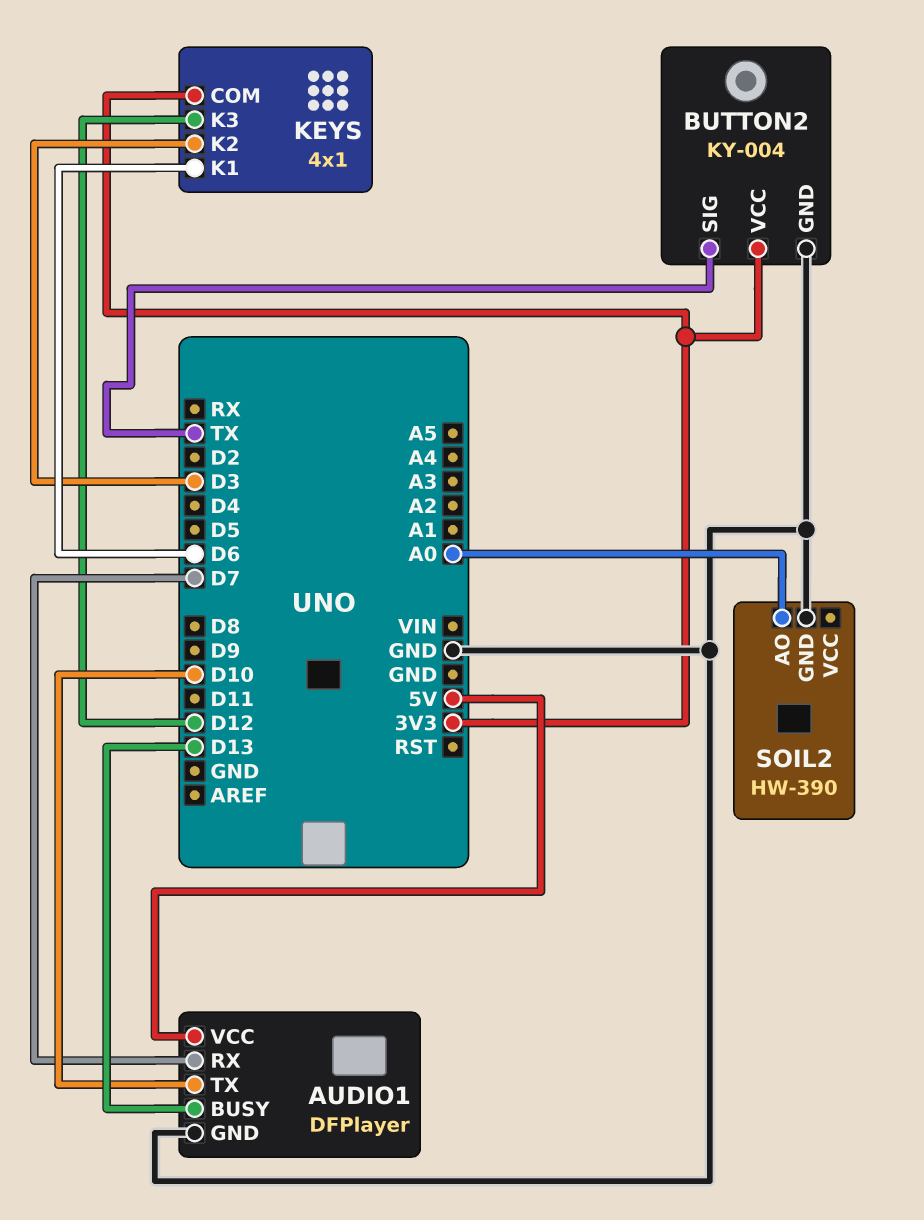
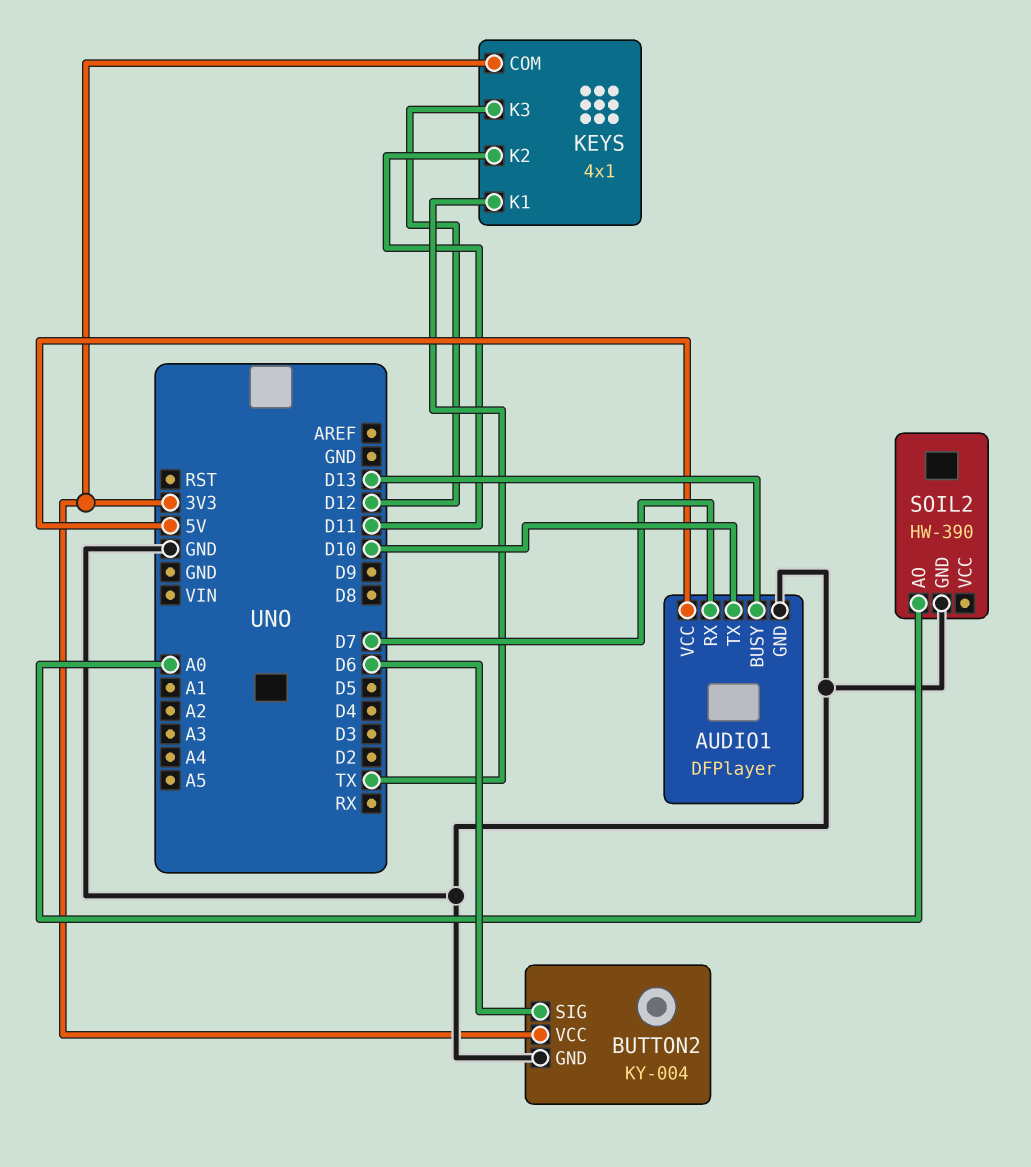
BUTTON2 pin SIG: TX -> D6
KEYS pin K1: D6 -> TX
KEYS pin K2: D3 -> D11

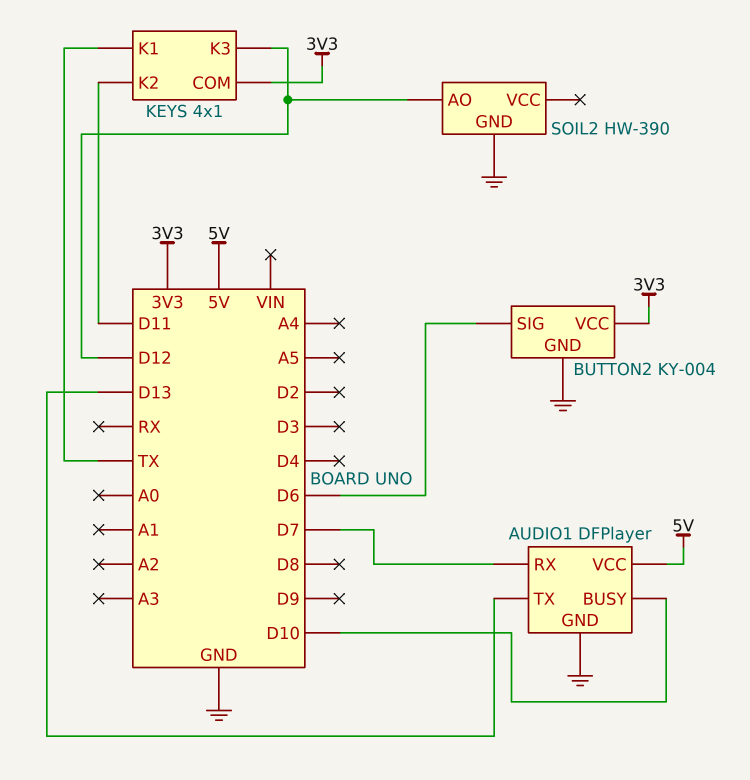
AUDIO1 pin BUSY: D13 -> D10
AUDIO1 pin TX: D10 -> D13
SOIL2 pin AO: A0 -> D12

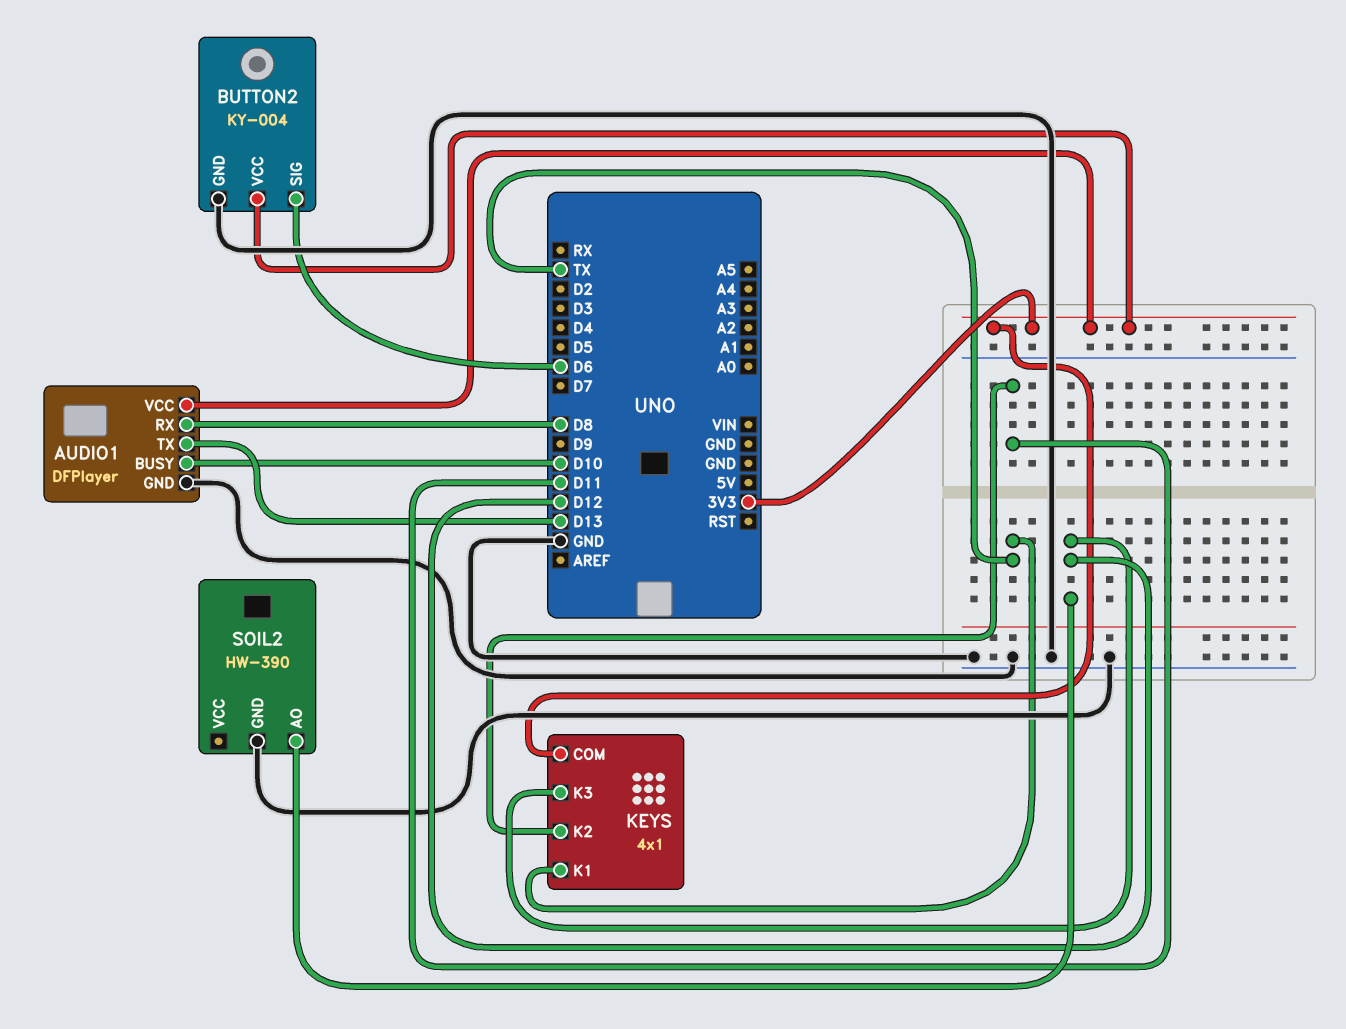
AUDIO1 pin RX: D7 -> D8
AUDIO1 pin VCC: 5V -> 3V3

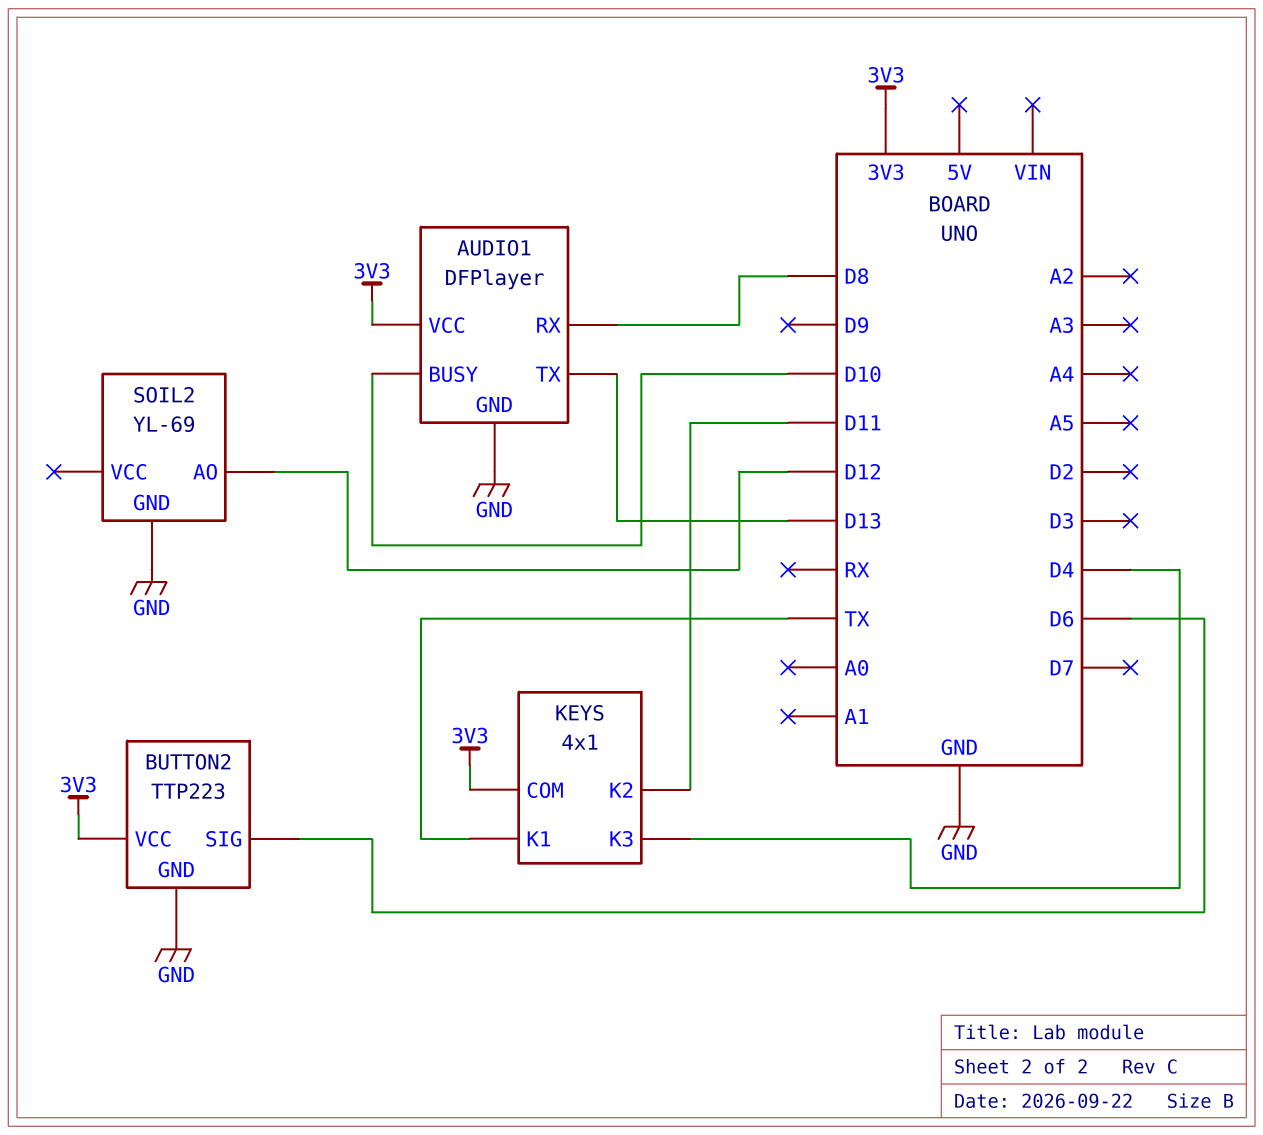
BUTTON2: KY-004 -> TTP223
KEYS pin K3: D12 -> D4
SOIL2: HW-390 -> YL-69

